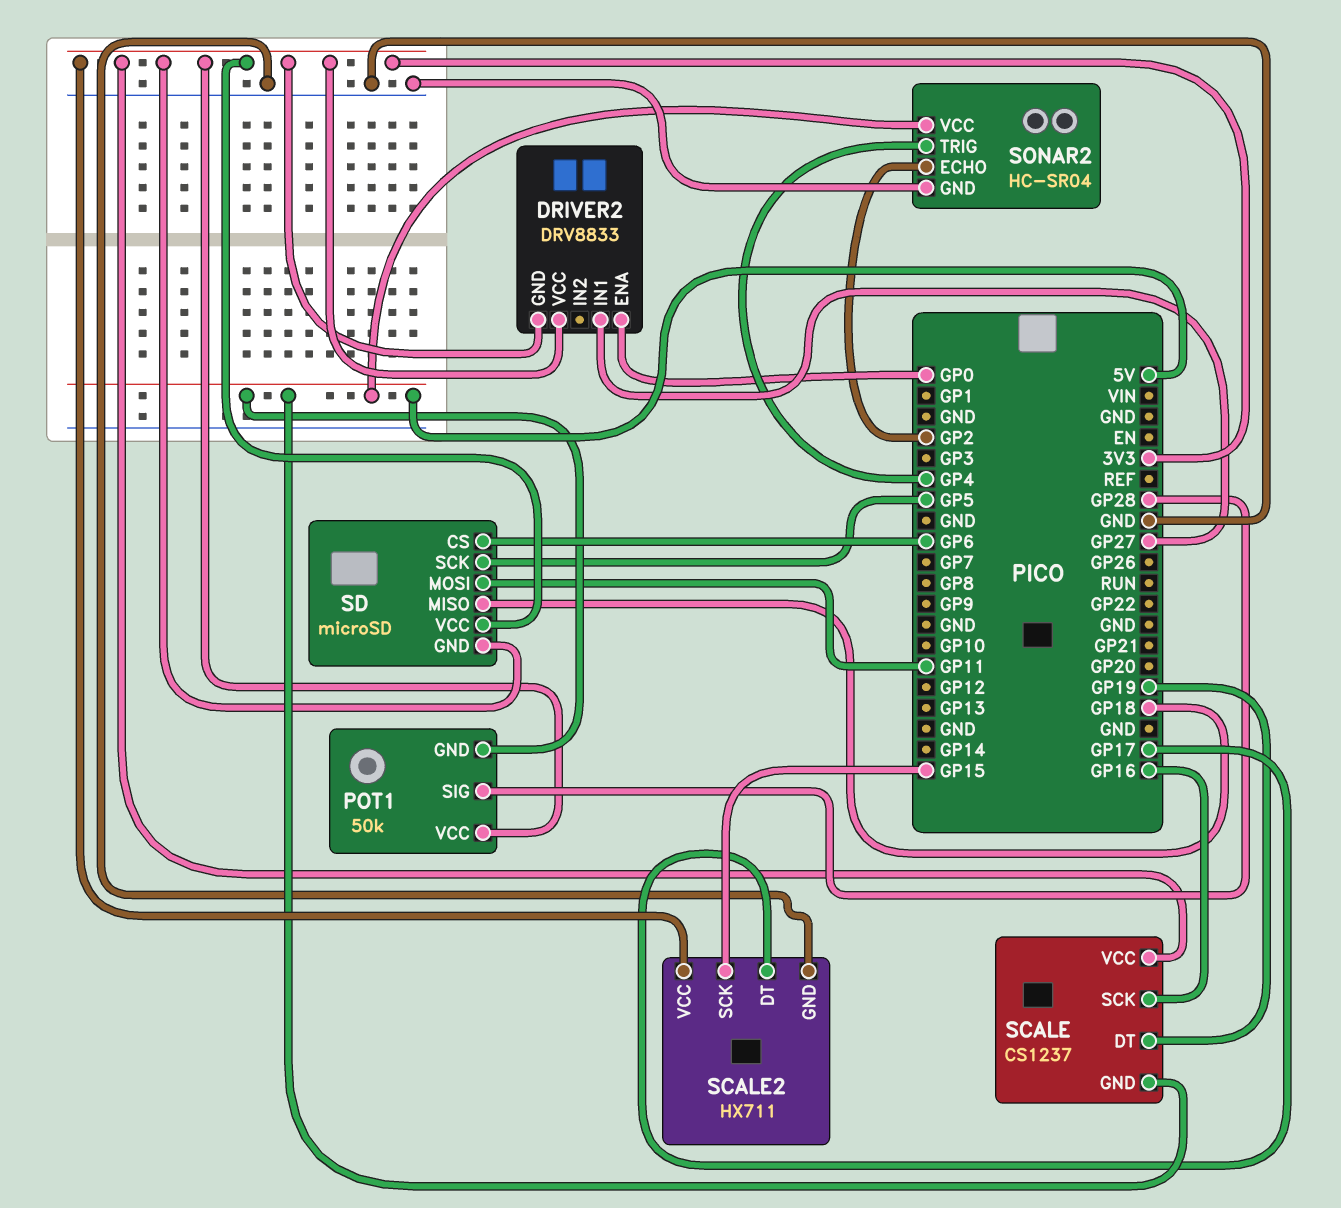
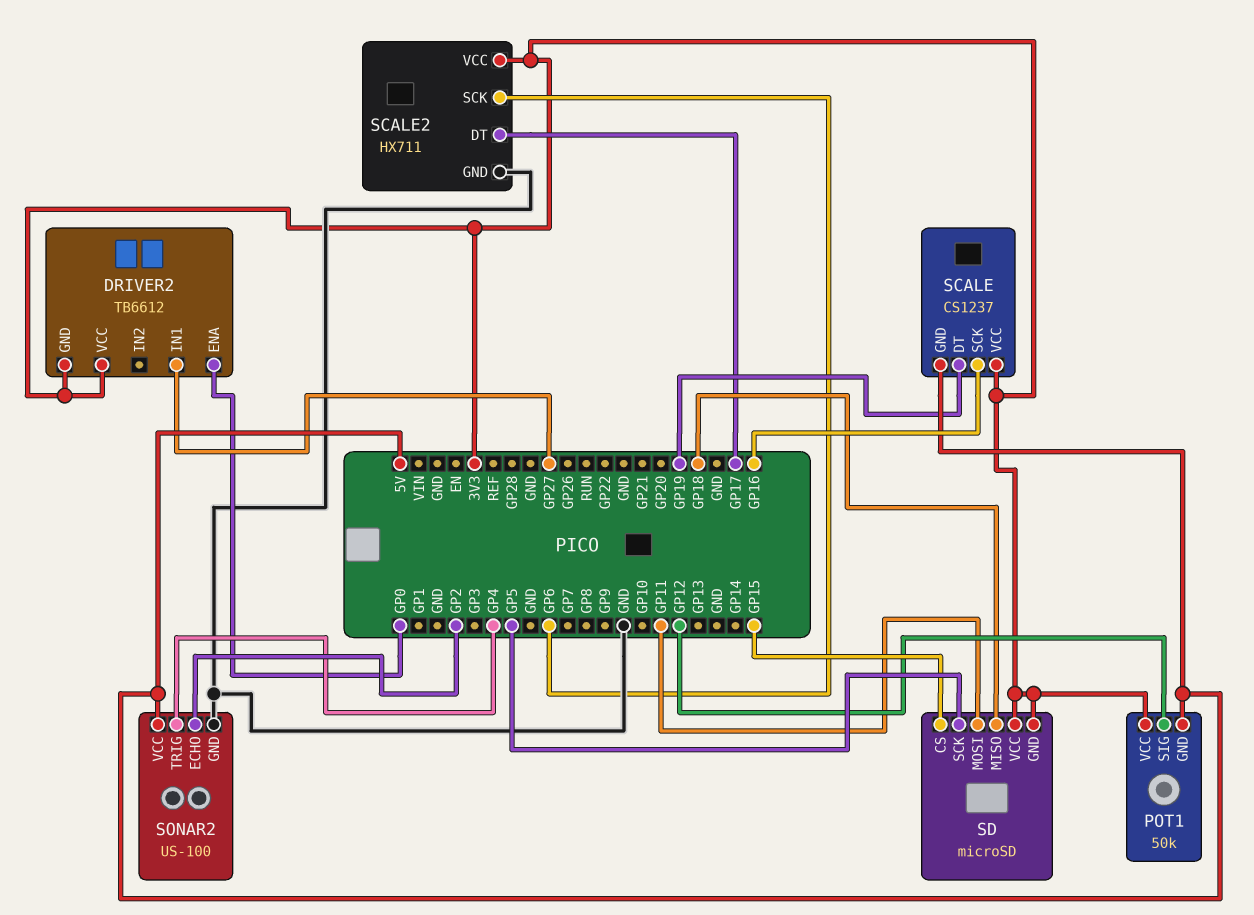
DRIVER2: DRV8833 -> TB6612
POT1 pin SIG: GP28 -> GP12
SCALE2 pin SCK: GP15 -> GP6
SD pin CS: GP6 -> GP15
SONAR2: HC-SR04 -> US-100

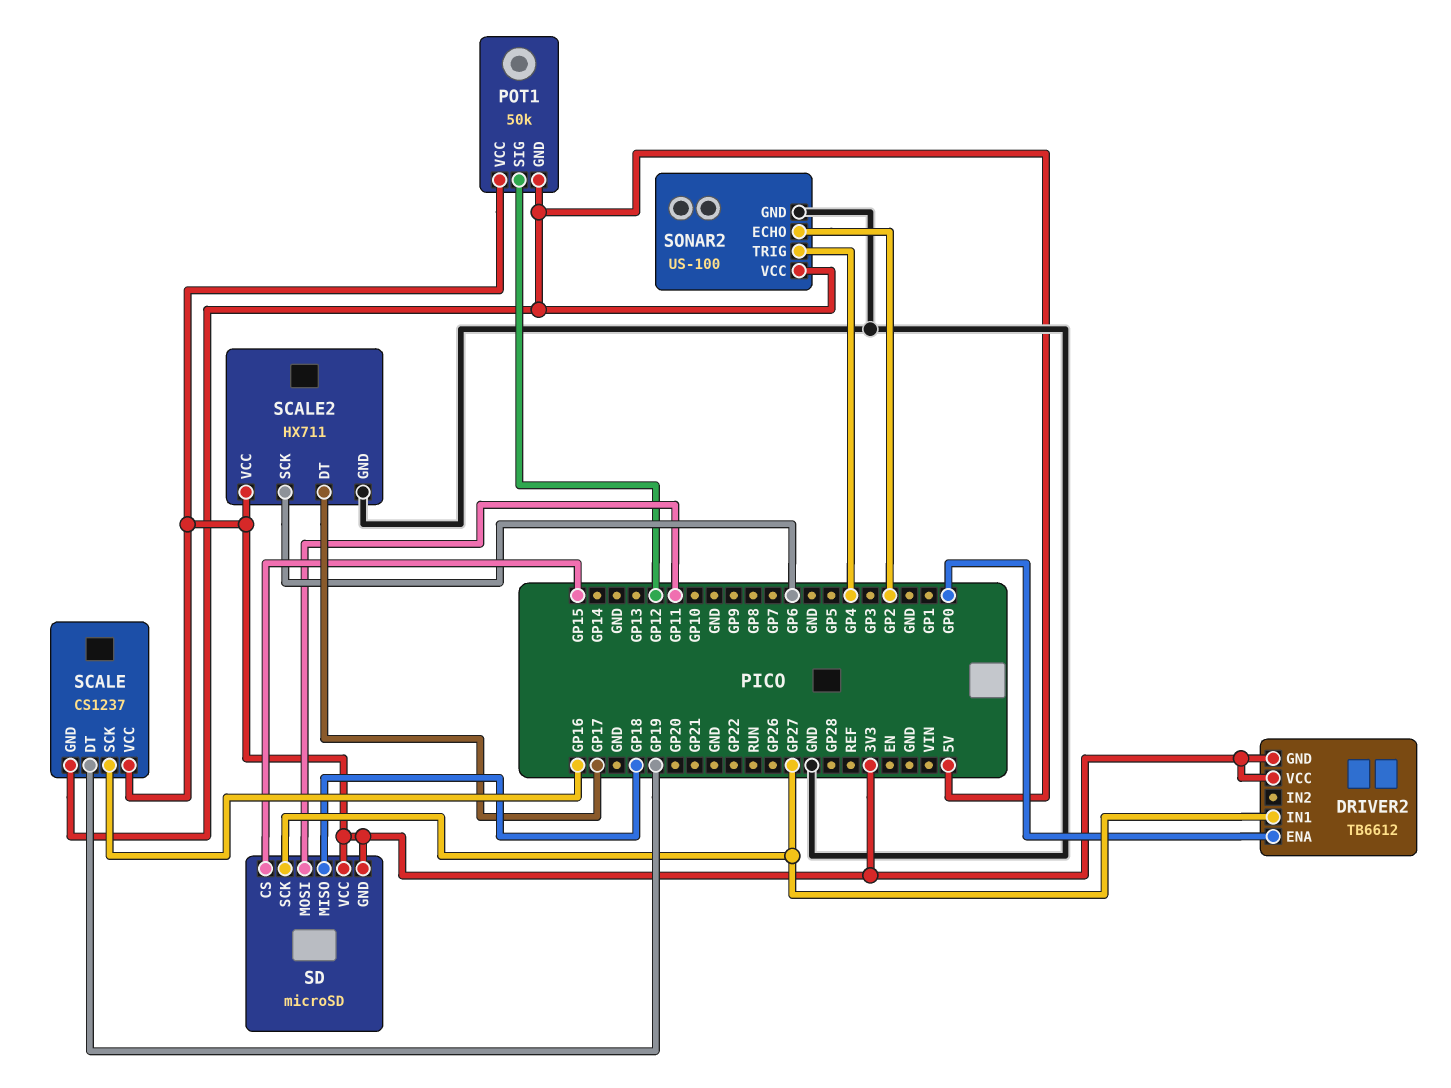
SD pin SCK: GP5 -> GP27

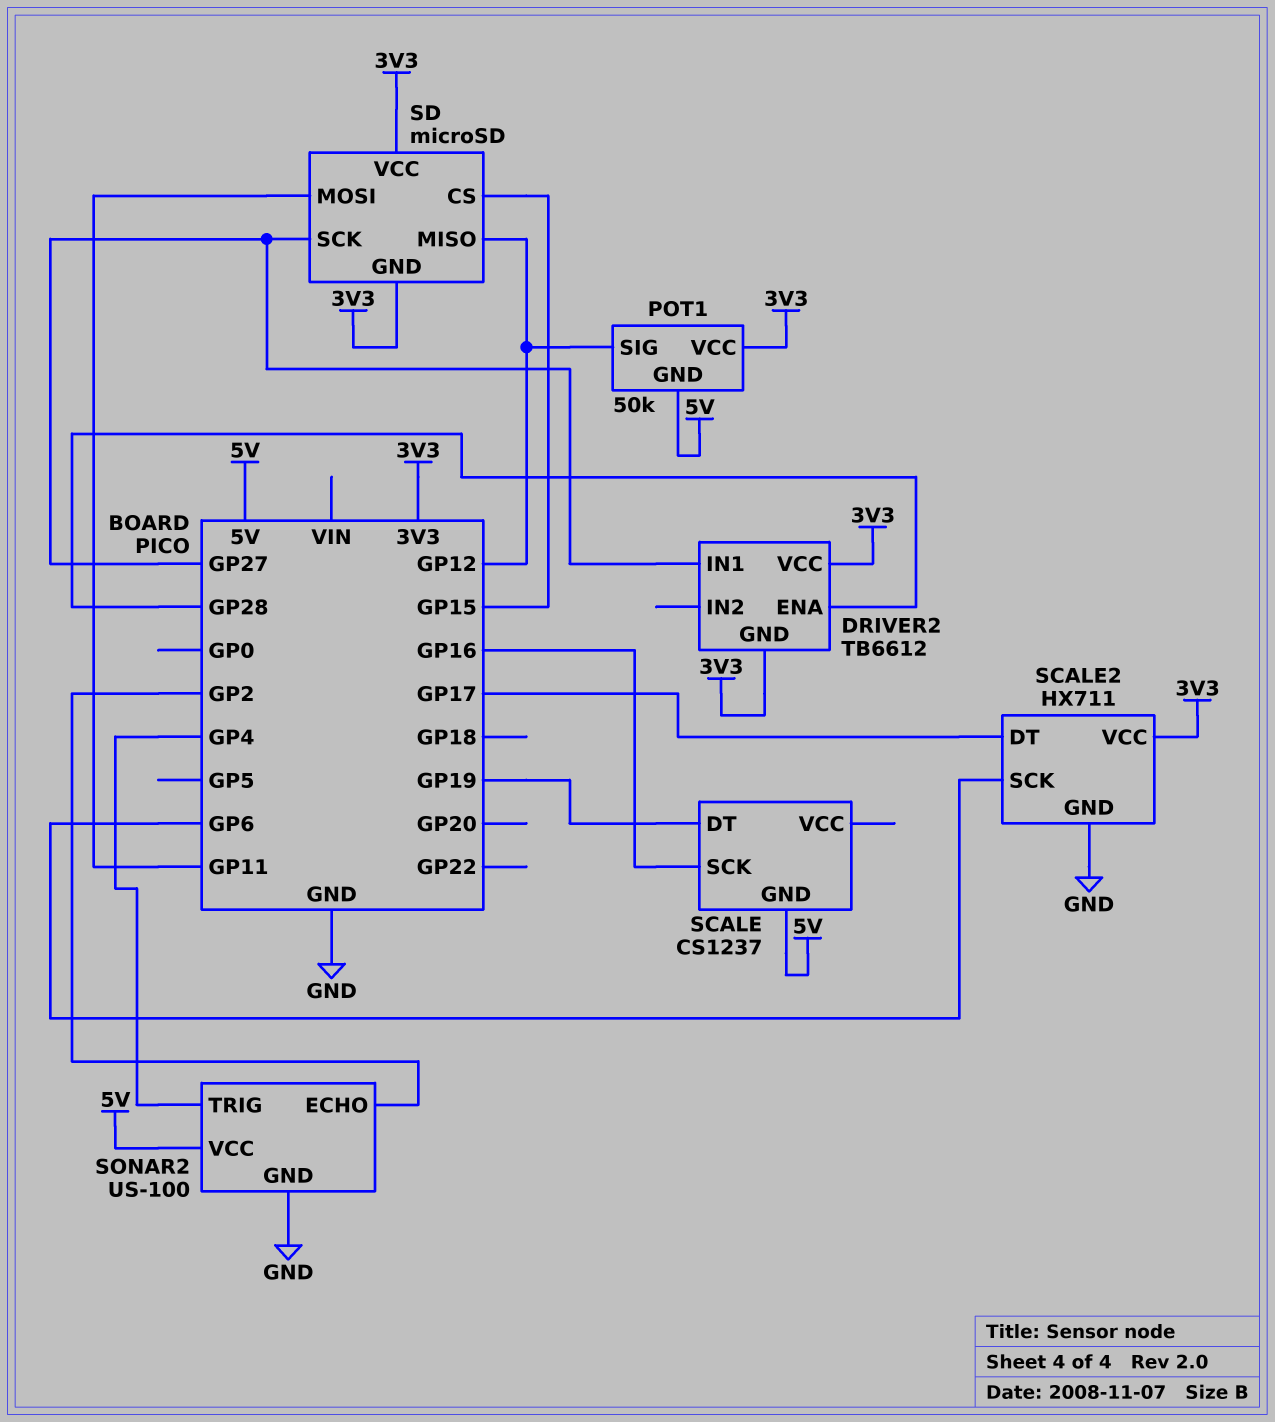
DRIVER2 pin ENA: GP0 -> GP28
SCALE pin VCC: 3V3 -> none
SD pin MISO: GP18 -> GP12

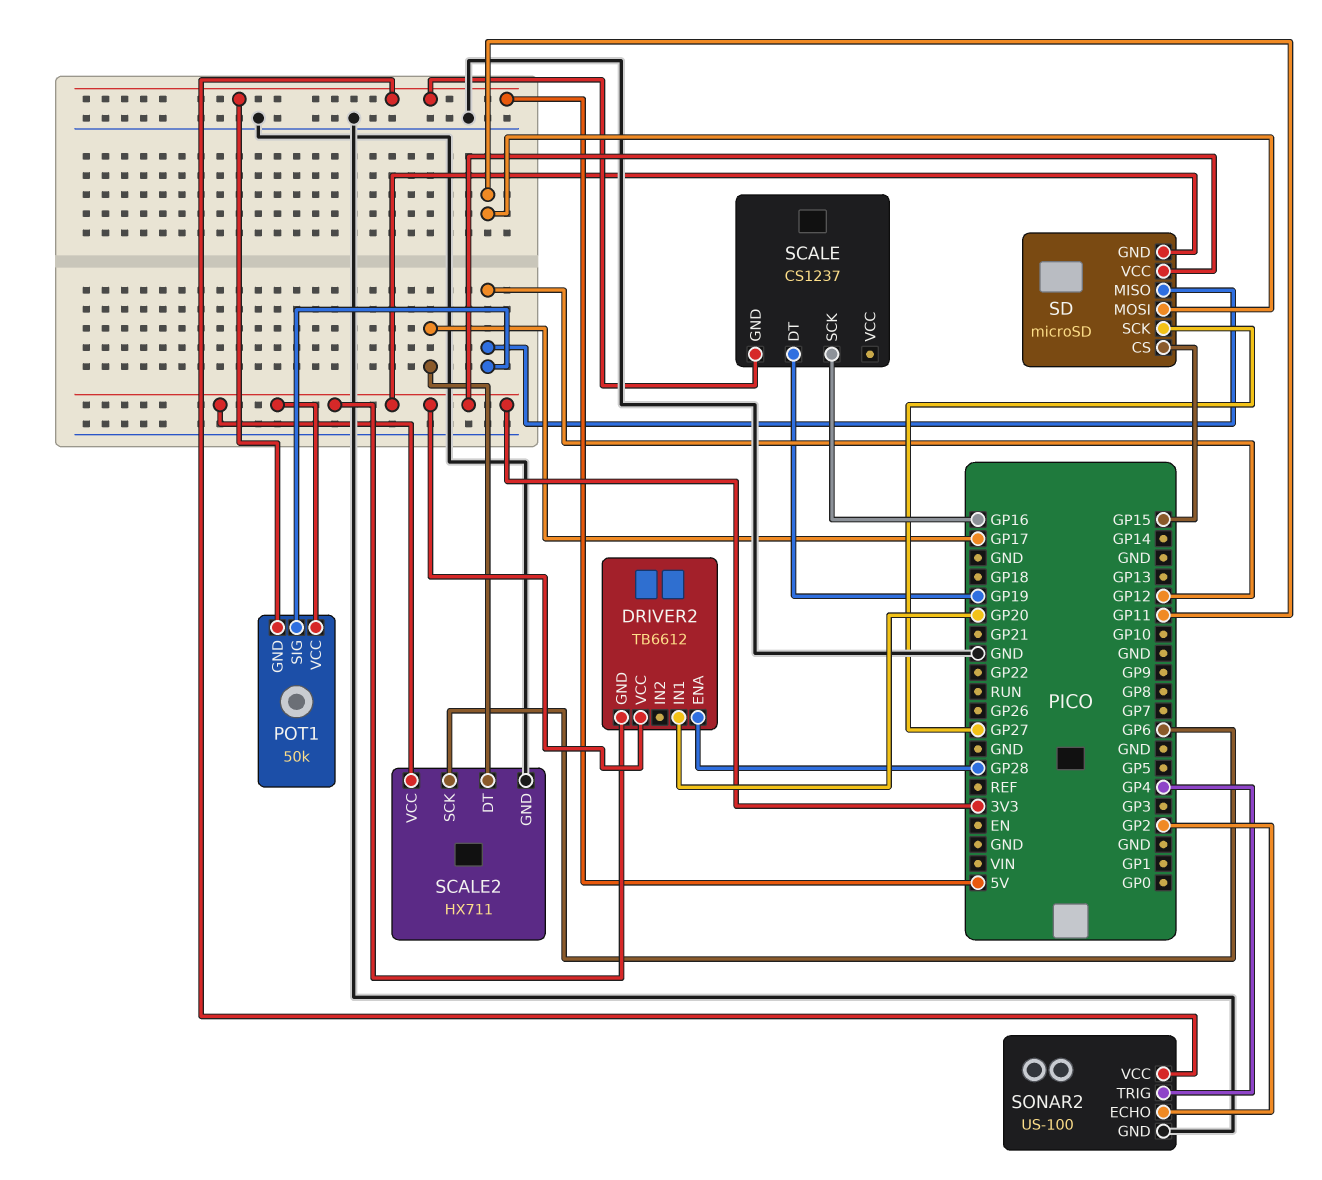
DRIVER2 pin IN1: GP27 -> GP20

